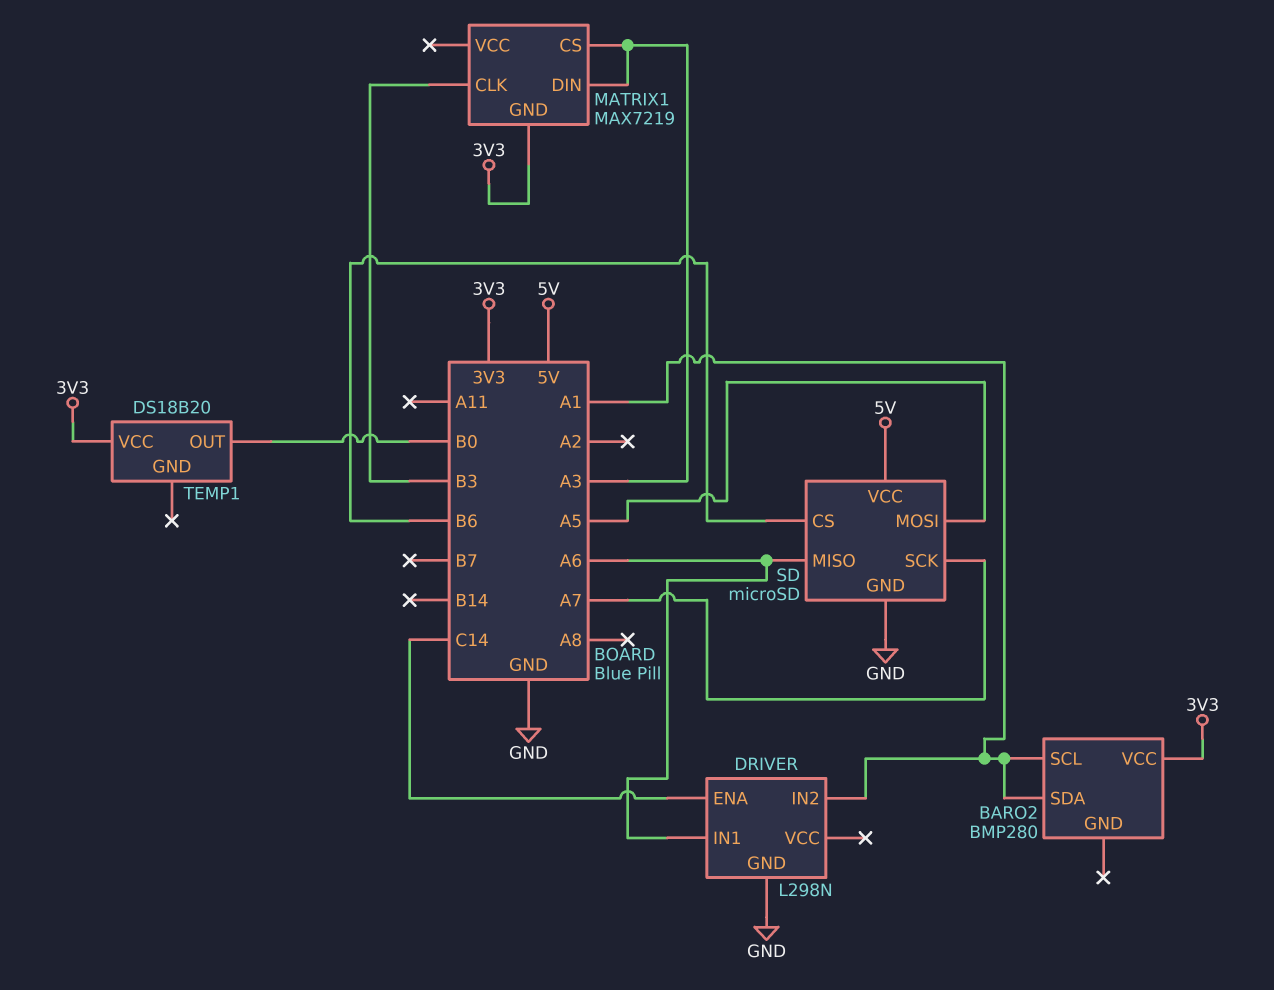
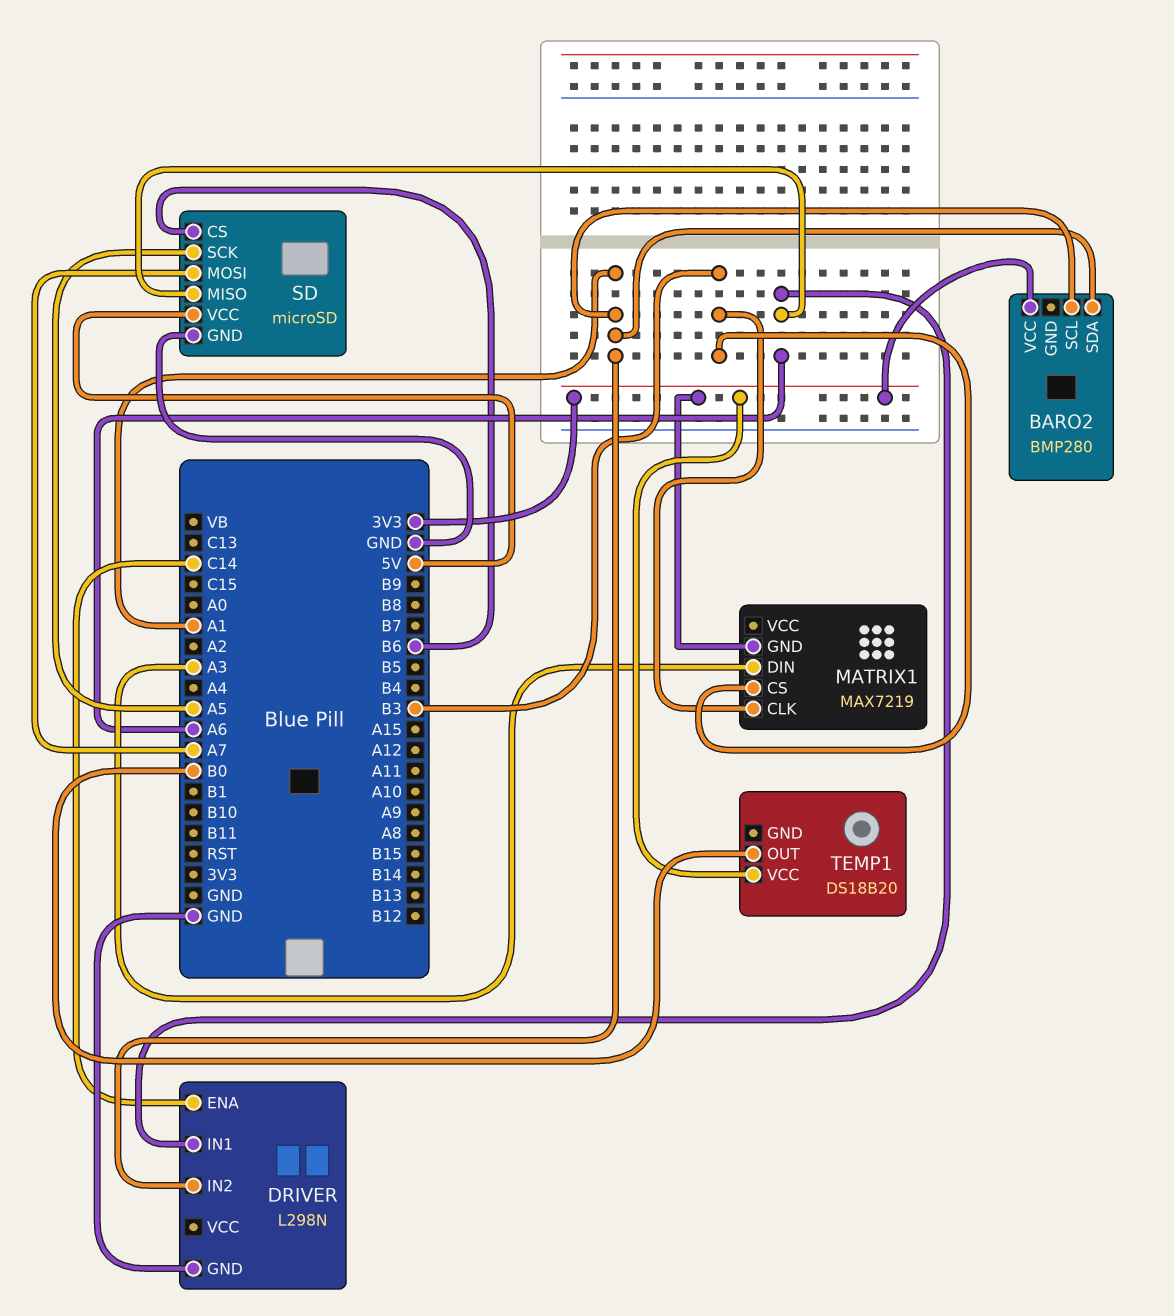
MATRIX1 pin CS: A3 -> B3
SD pin MOSI: A5 -> A7
SD pin SCK: A7 -> A5

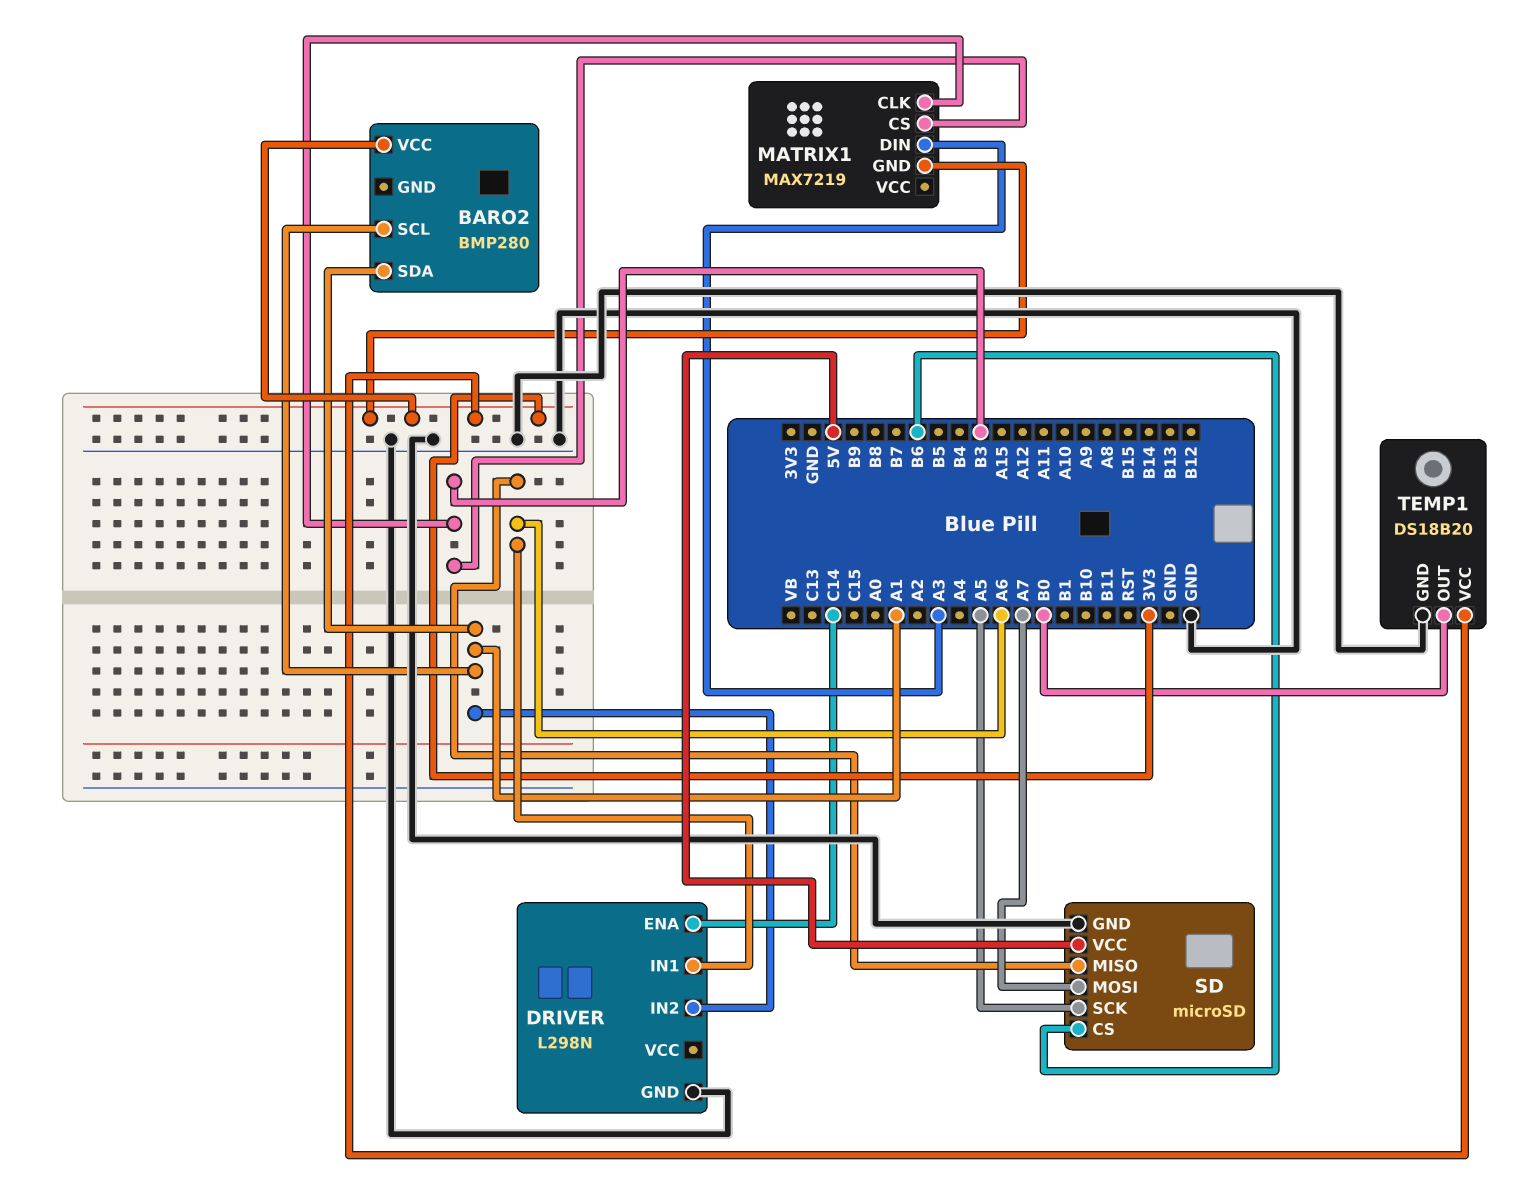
TEMP1 pin GND: none -> GND

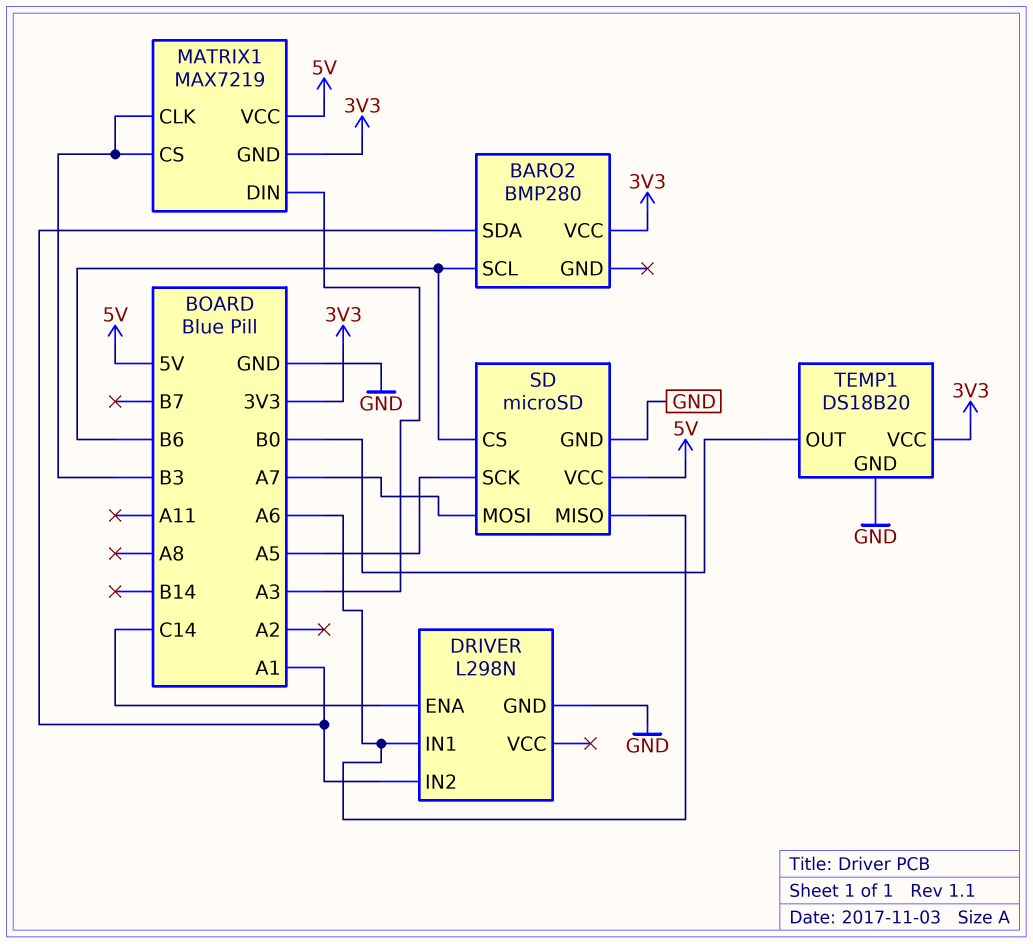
BARO2 pin SCL: A1 -> B6
MATRIX1 pin VCC: none -> 5V

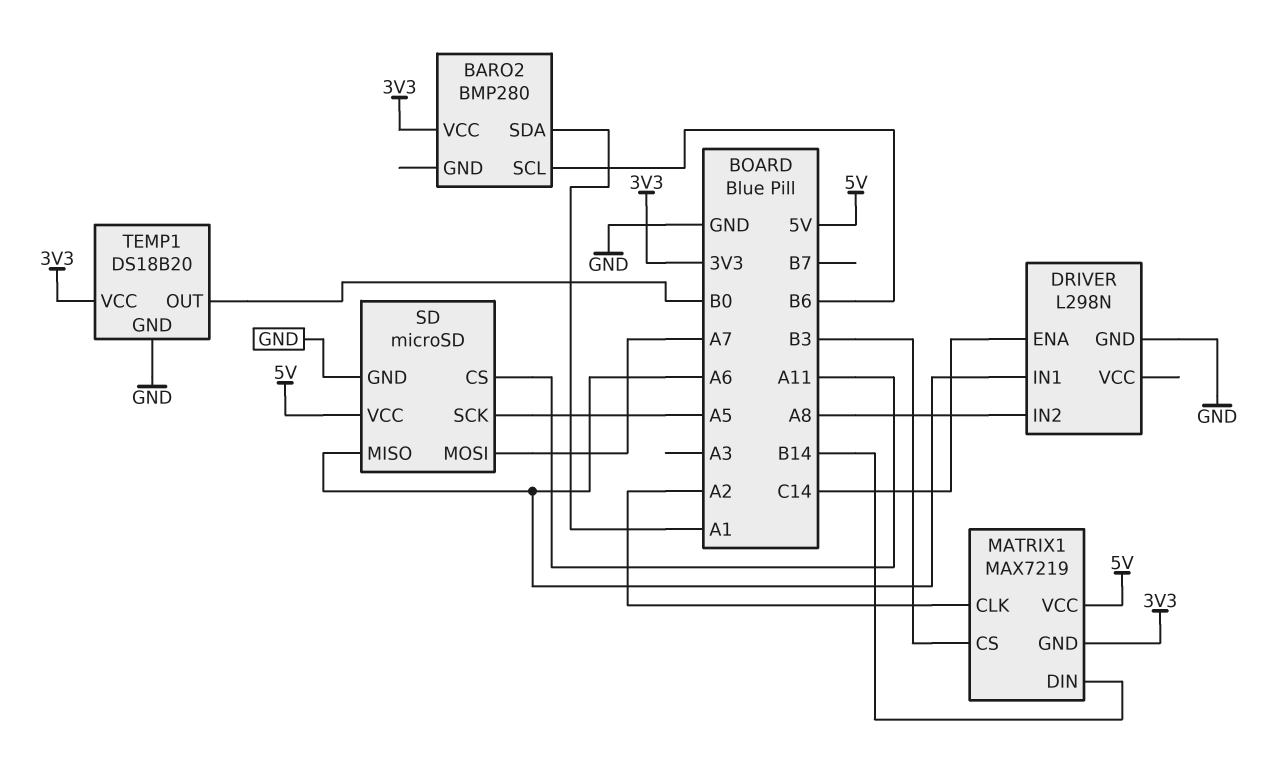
DRIVER pin IN2: A1 -> A8
MATRIX1 pin CLK: B3 -> A2
MATRIX1 pin DIN: A3 -> B14
SD pin CS: B6 -> A11

